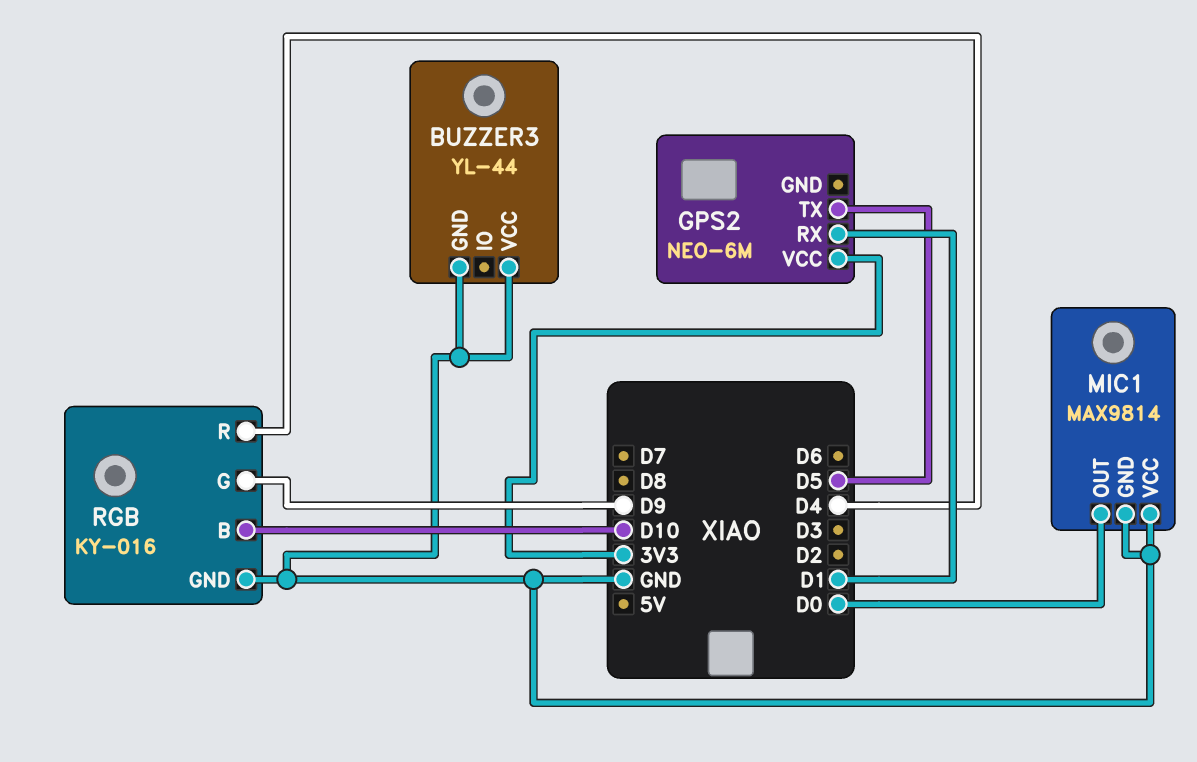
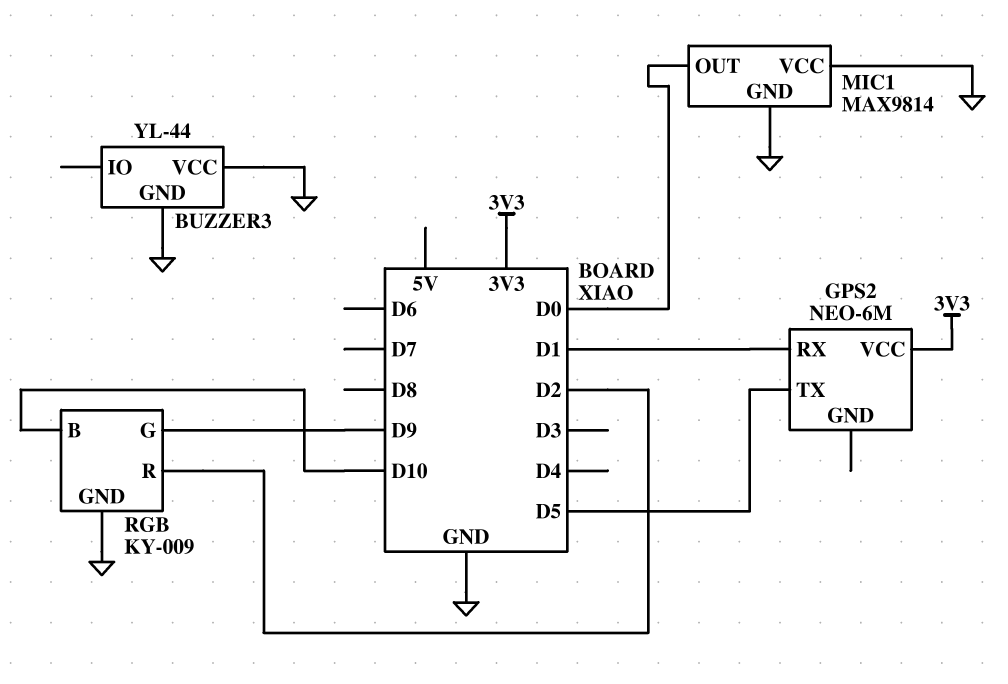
RGB: KY-016 -> KY-009
RGB pin R: D4 -> D2

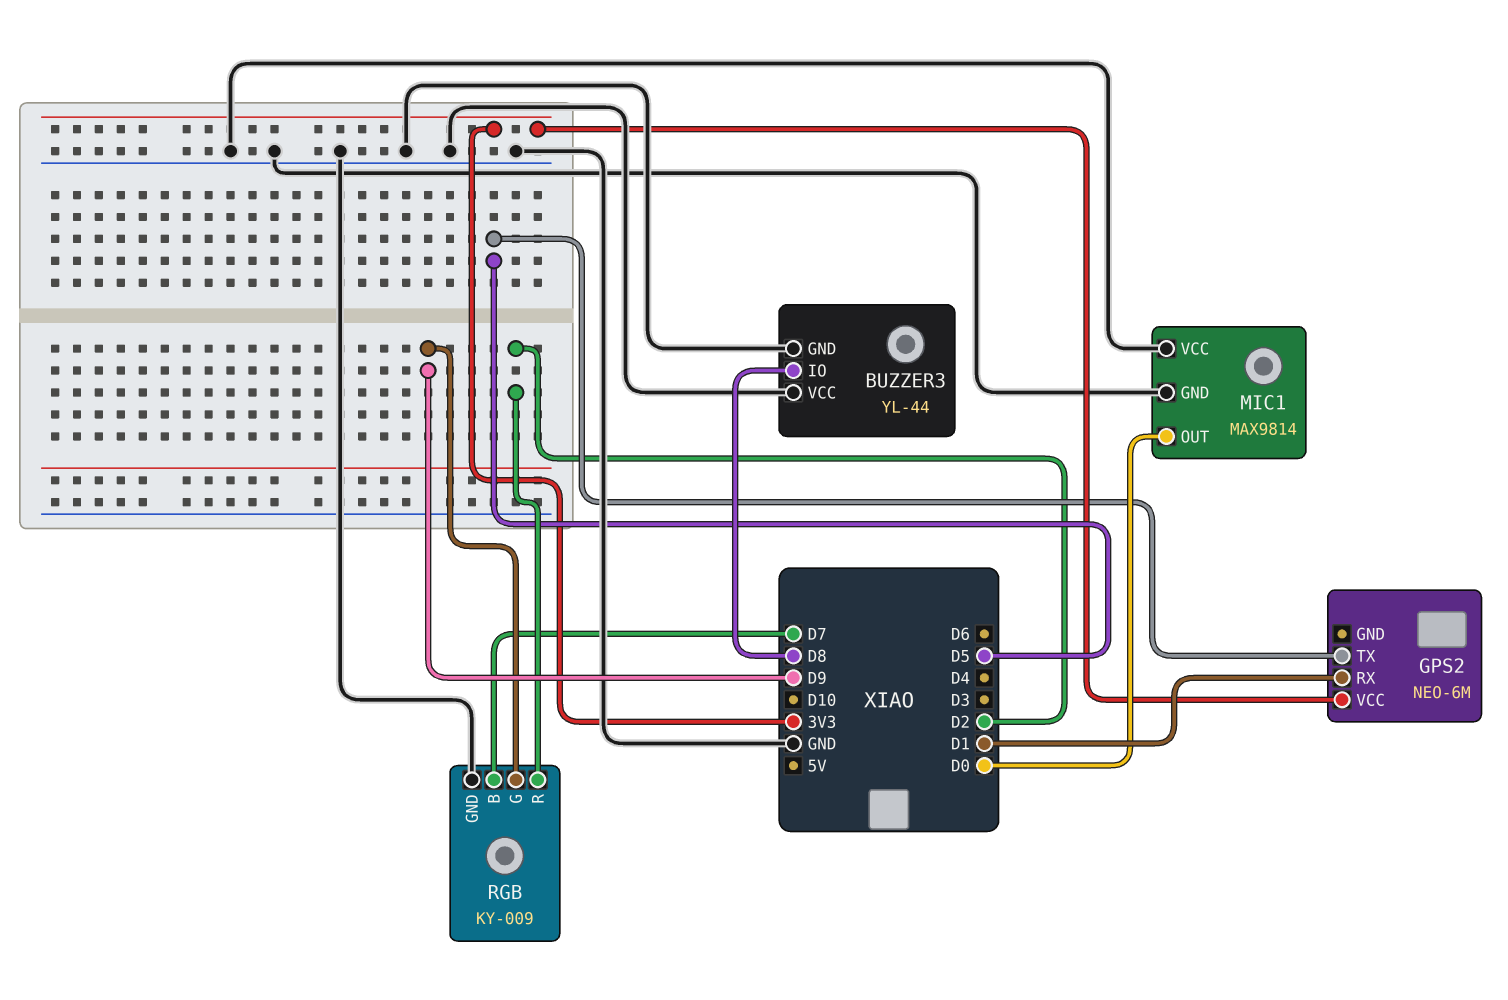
BUZZER3 pin IO: none -> D8
RGB pin B: D10 -> D7

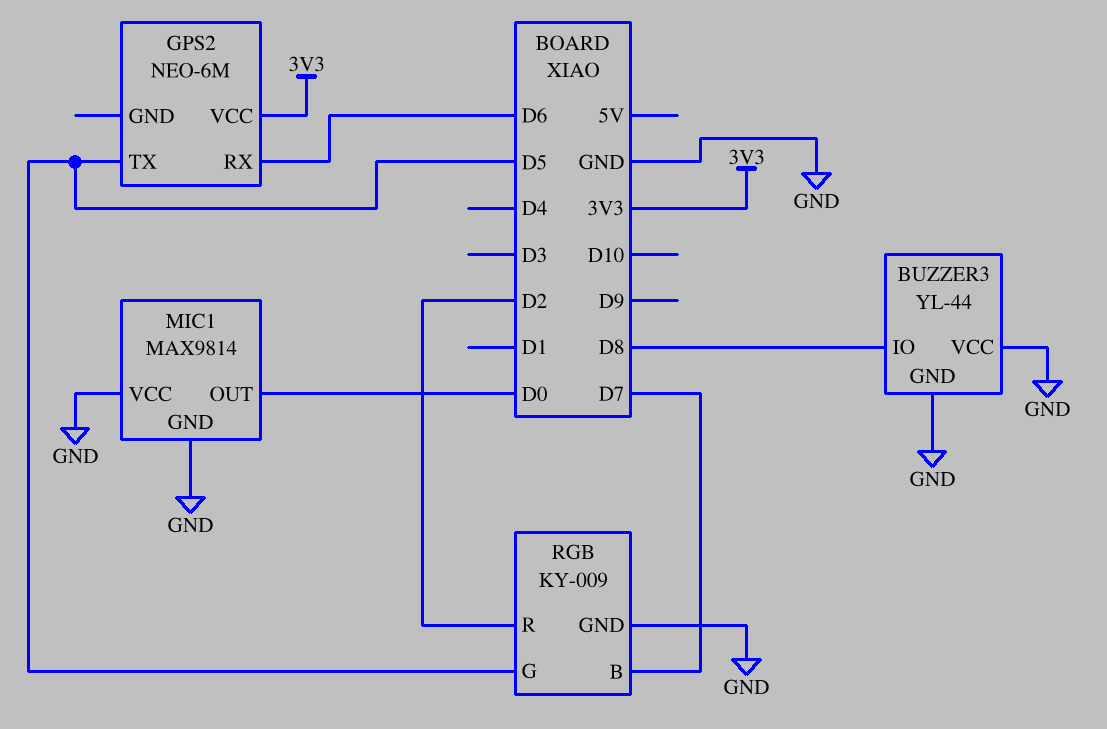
GPS2 pin RX: D1 -> D6
RGB pin G: D9 -> D5

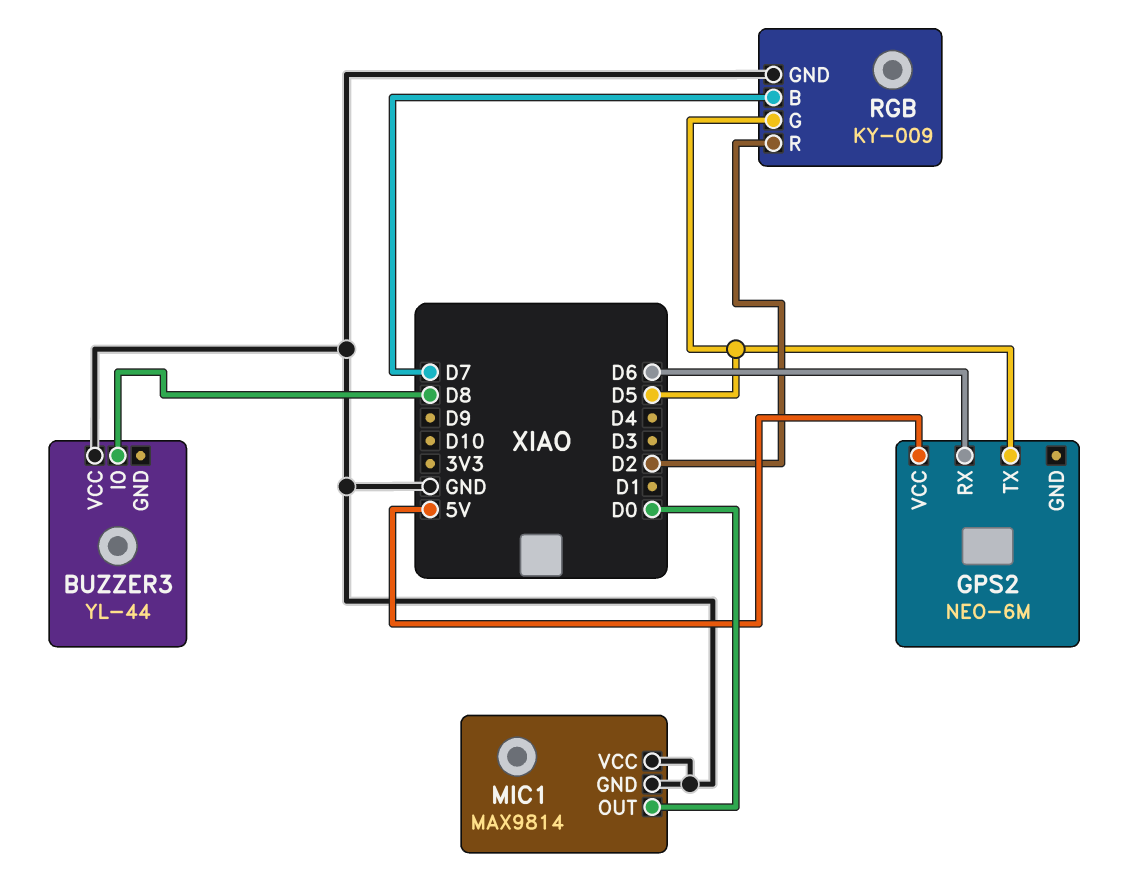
BUZZER3 pin GND: GND -> none
GPS2 pin VCC: 3V3 -> 5V

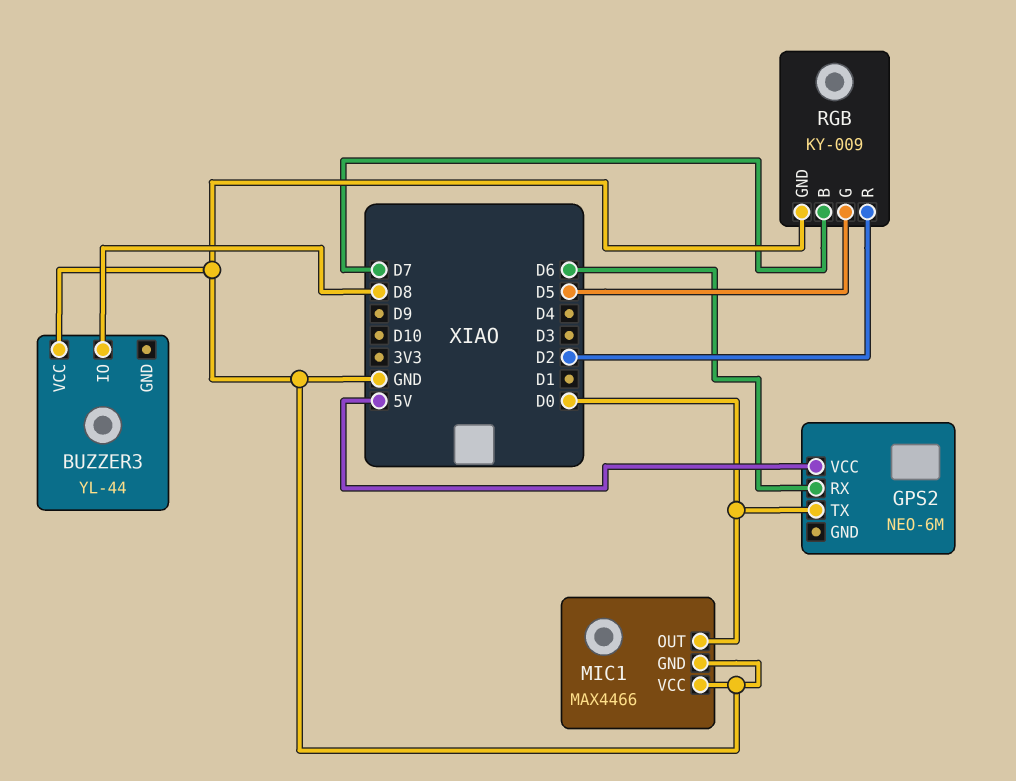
GPS2 pin TX: D5 -> D0
MIC1: MAX9814 -> MAX4466

